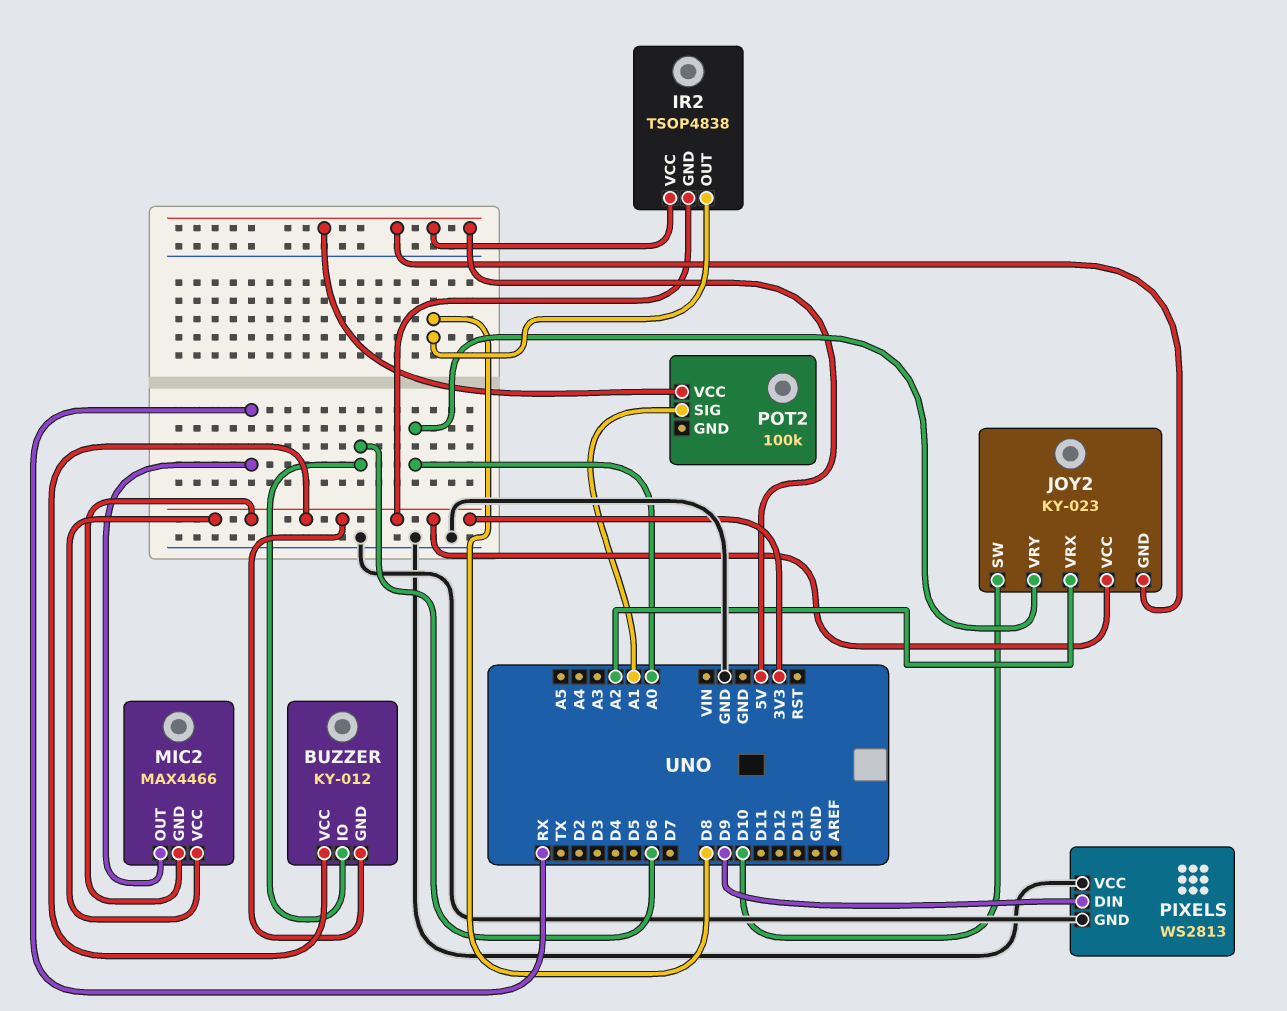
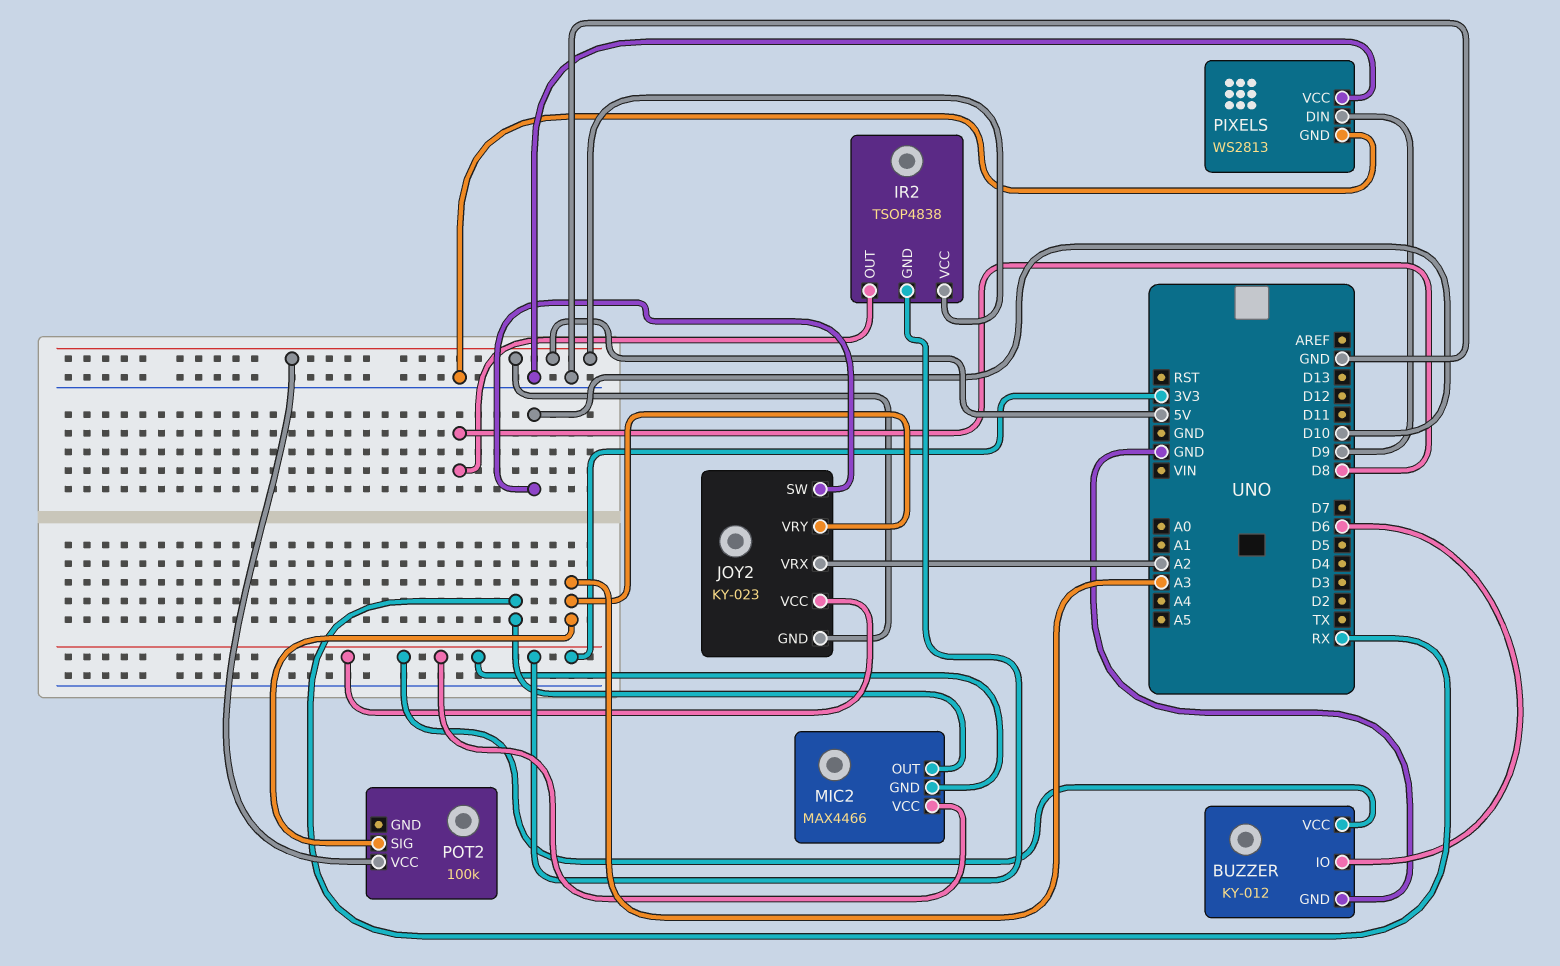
BUZZER pin GND: 3V3 -> GND
JOY2 pin VRY: A0 -> A3
POT2 pin SIG: A1 -> A3

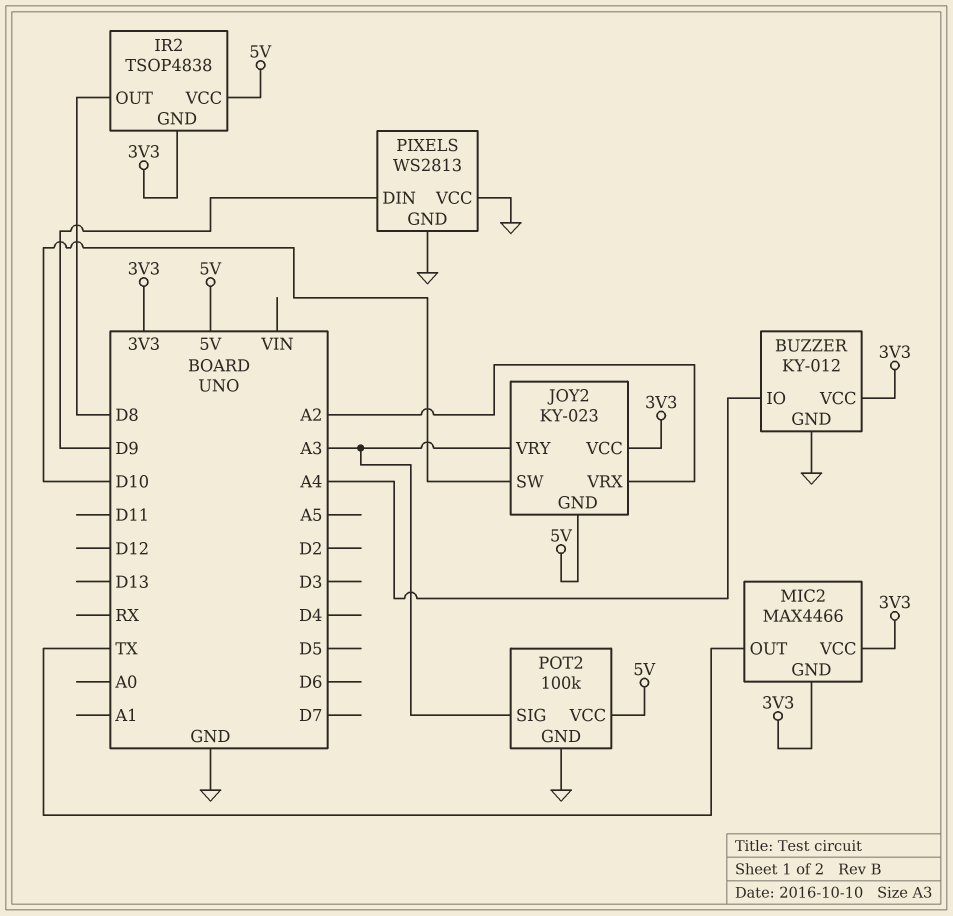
BUZZER pin IO: D6 -> A4
MIC2 pin OUT: RX -> TX
POT2 pin GND: none -> GND

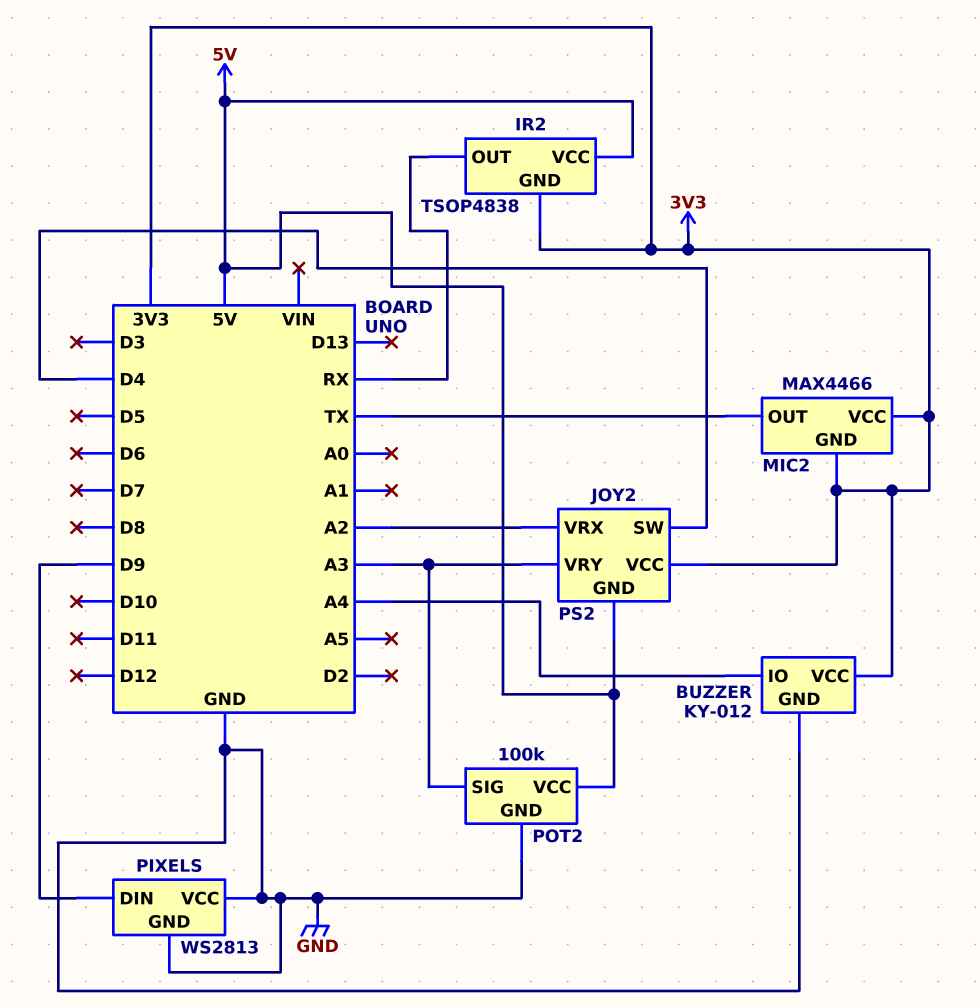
IR2 pin OUT: D8 -> RX
JOY2: KY-023 -> PS2
JOY2 pin SW: D10 -> D4

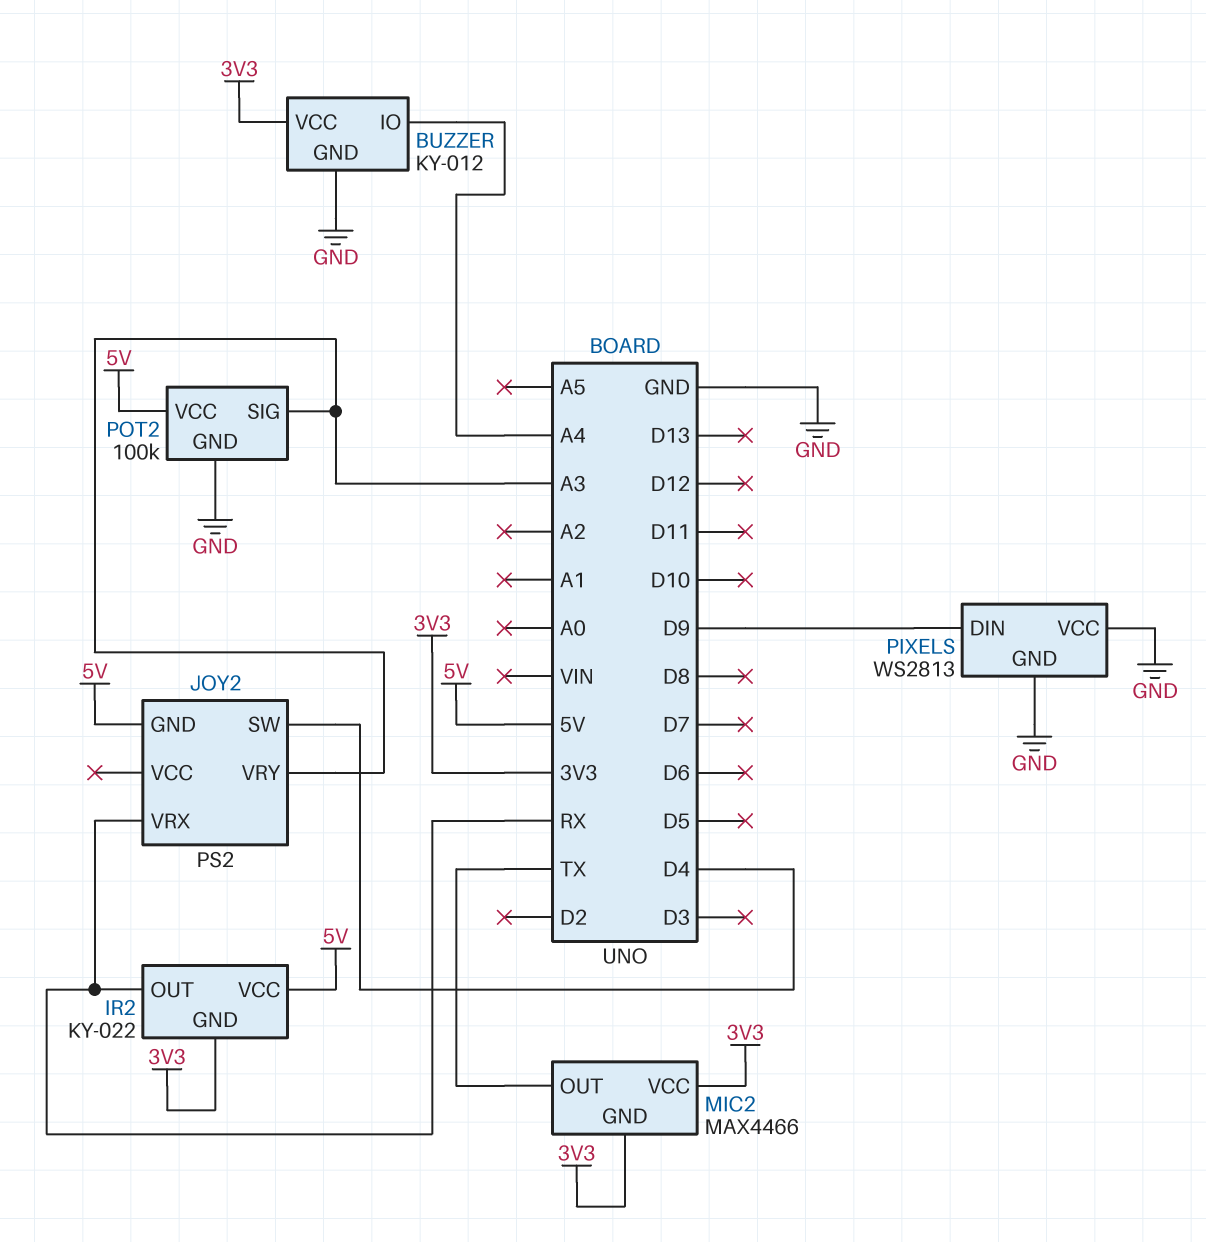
IR2: TSOP4838 -> KY-022
JOY2 pin VCC: 3V3 -> none
JOY2 pin VRX: A2 -> RX

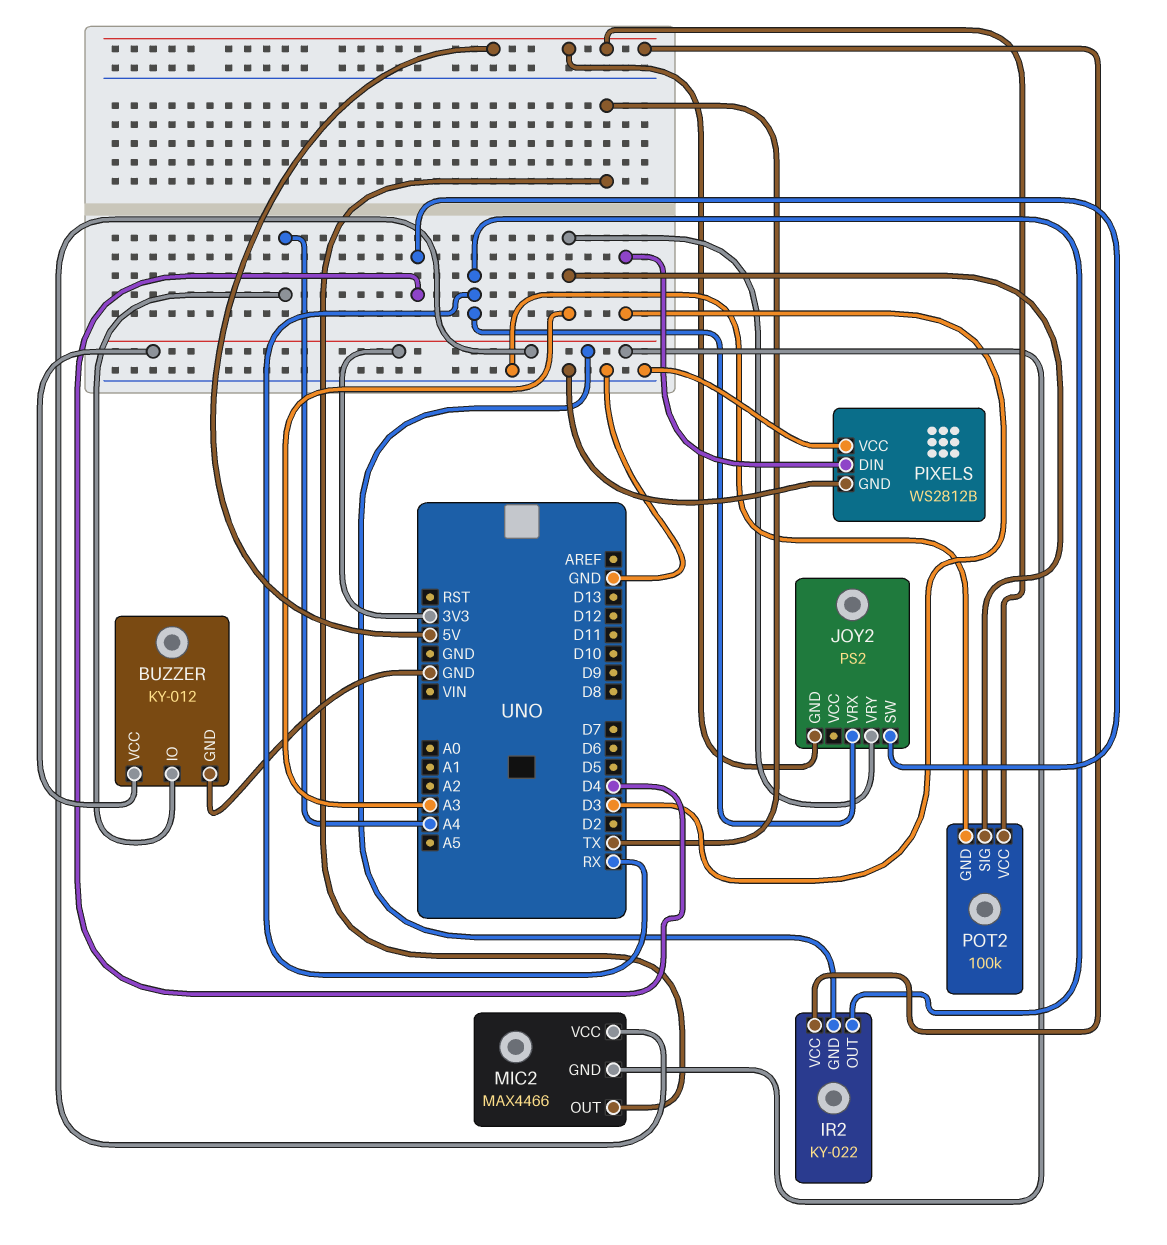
PIXELS: WS2813 -> WS2812B
PIXELS pin DIN: D9 -> D3

